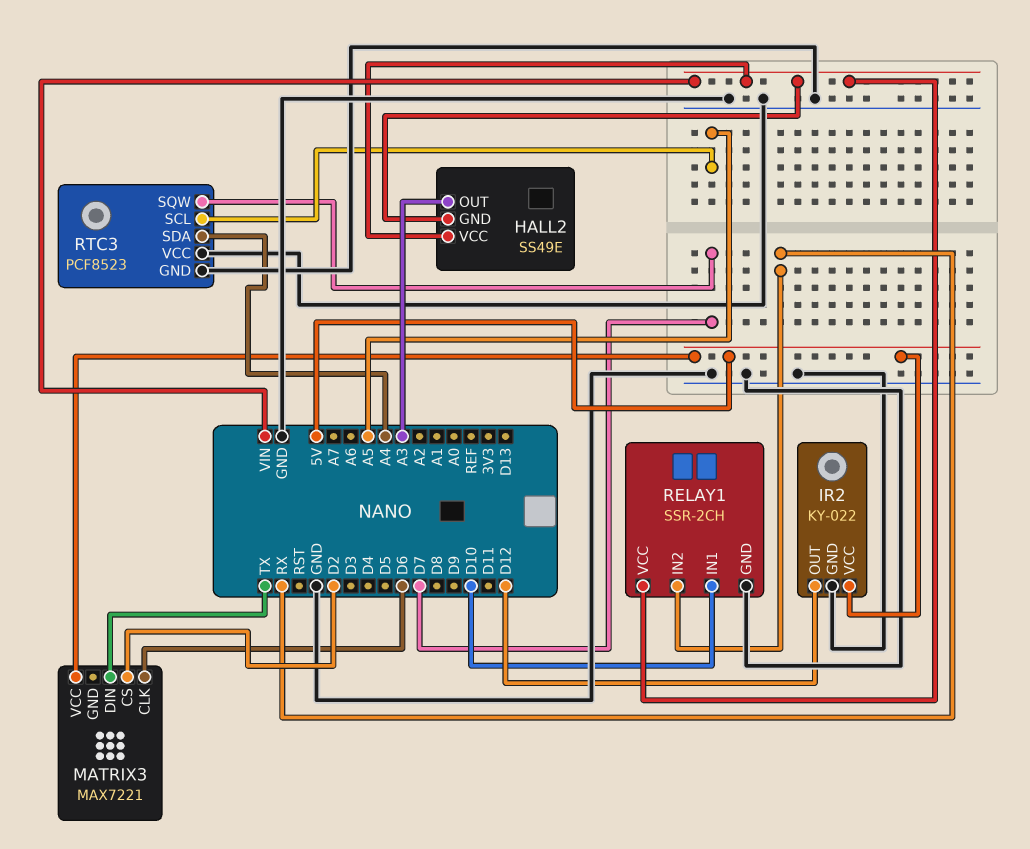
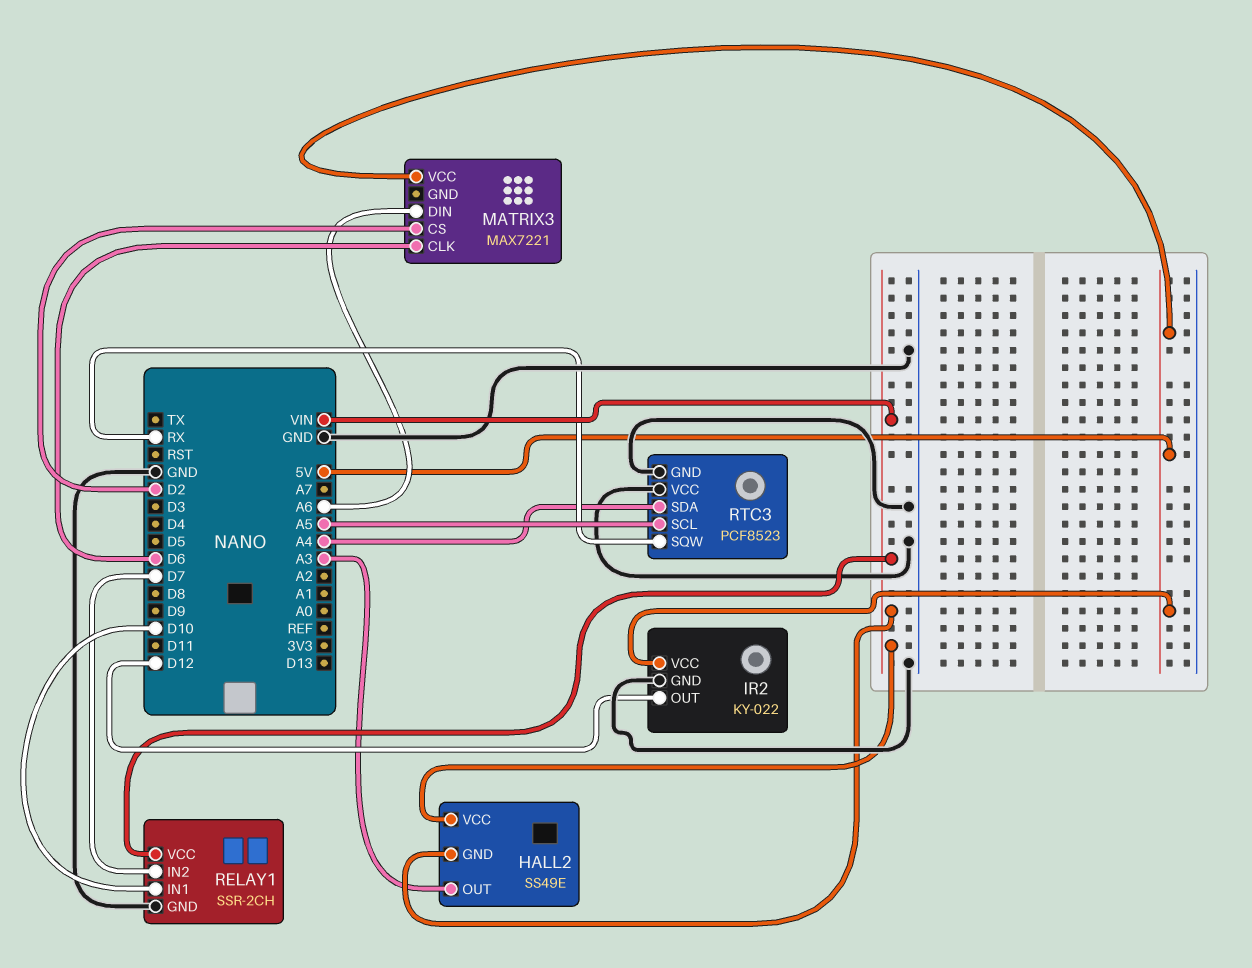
MATRIX3 pin DIN: TX -> A6
RELAY1 pin IN2: RX -> D7
RTC3 pin SQW: D7 -> RX

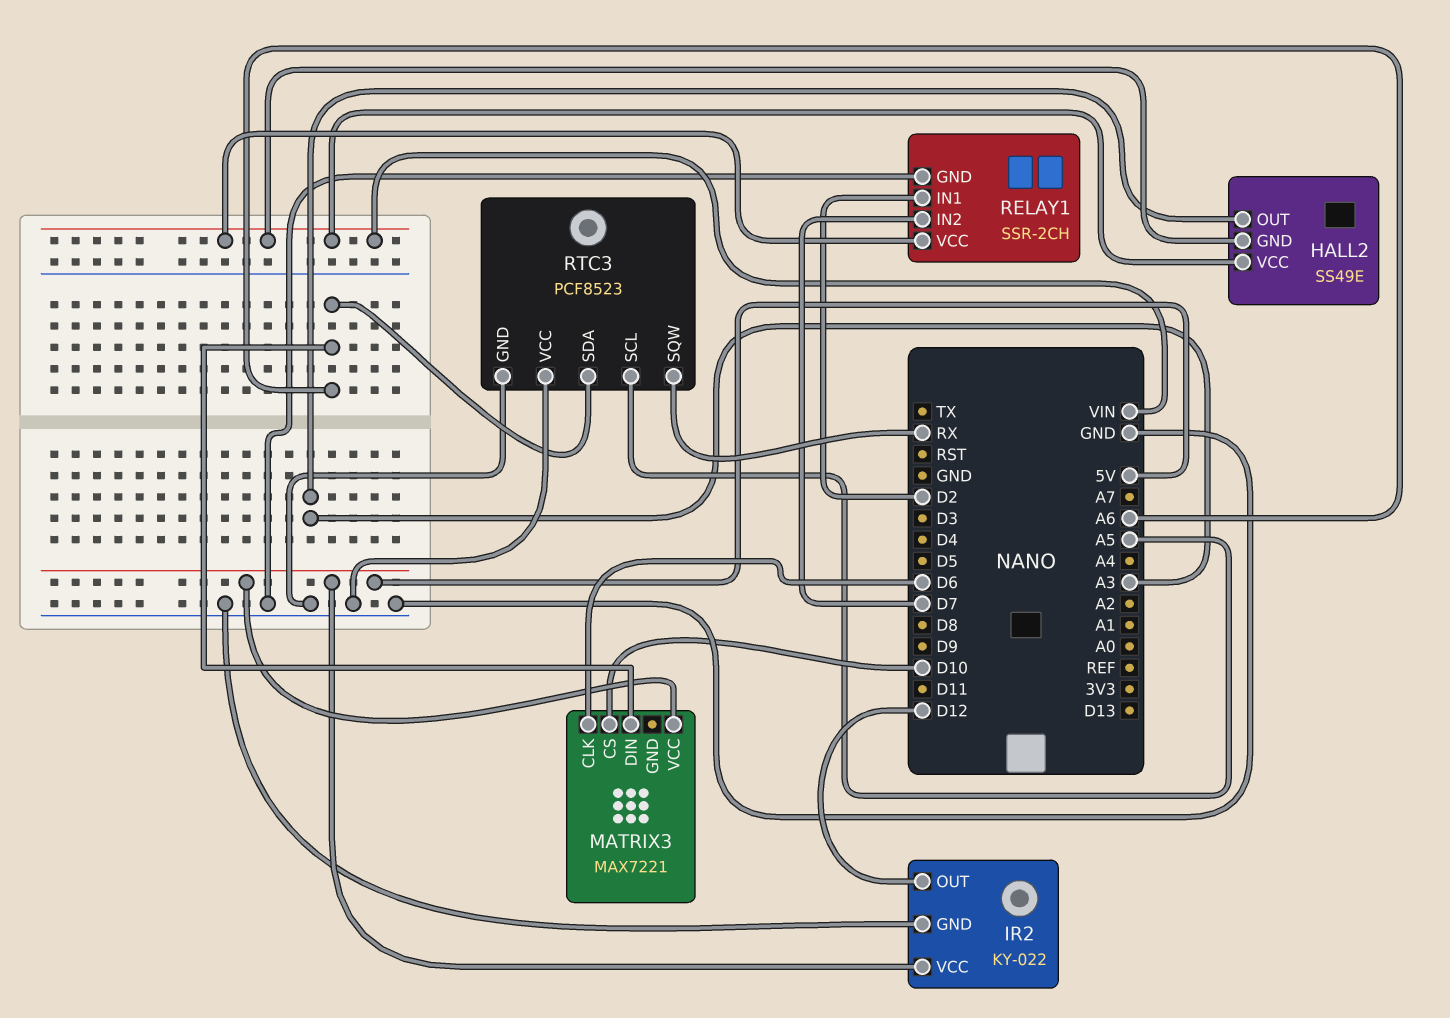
MATRIX3 pin CS: D2 -> D10
RELAY1 pin IN1: D10 -> D2
RTC3 pin SDA: A4 -> A6

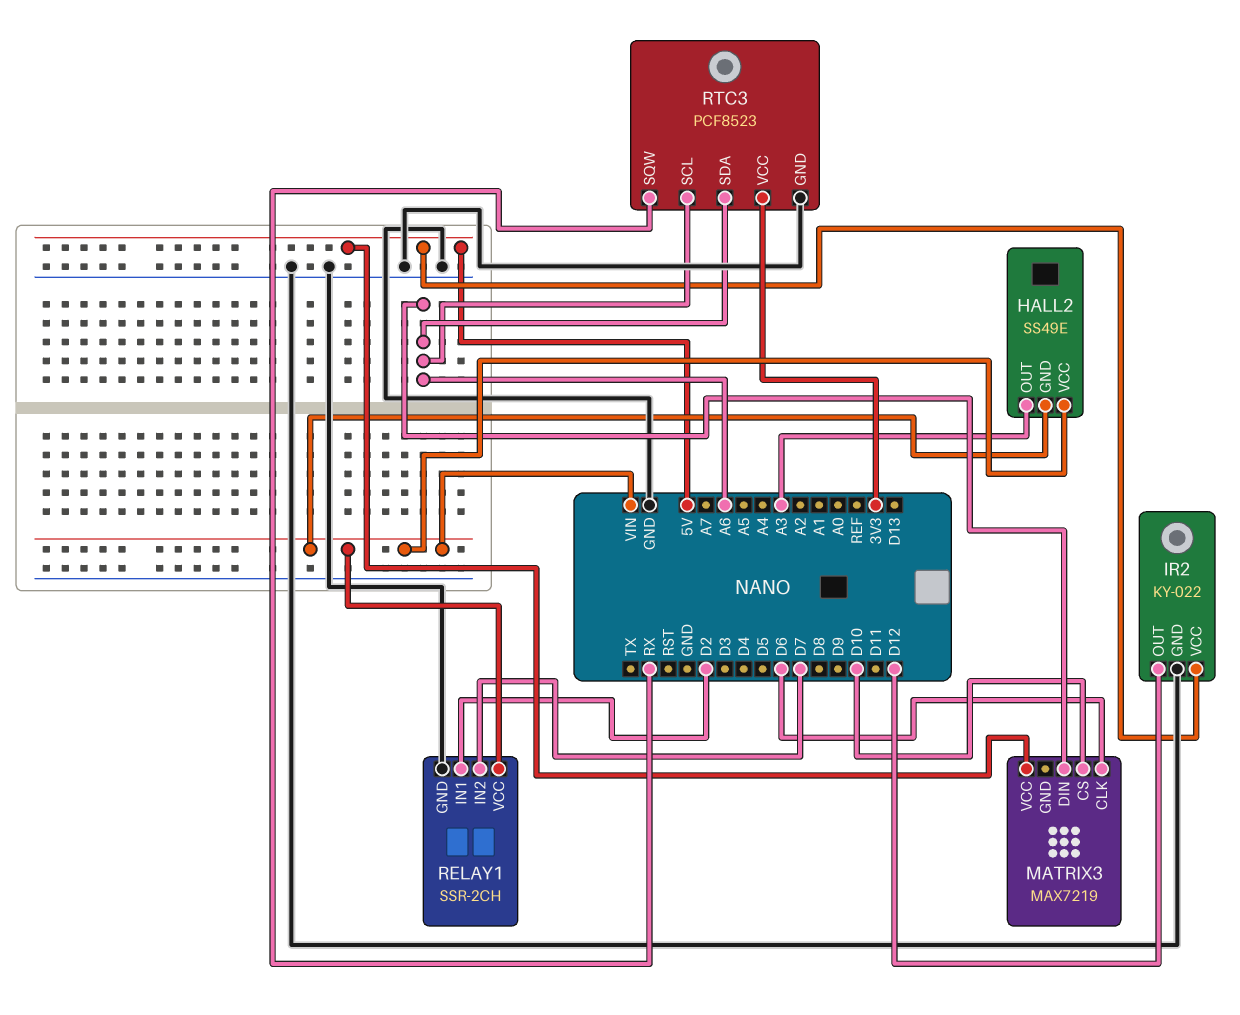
MATRIX3: MAX7221 -> MAX7219
RTC3 pin SCL: A5 -> A6
RTC3 pin VCC: GND -> 3V3

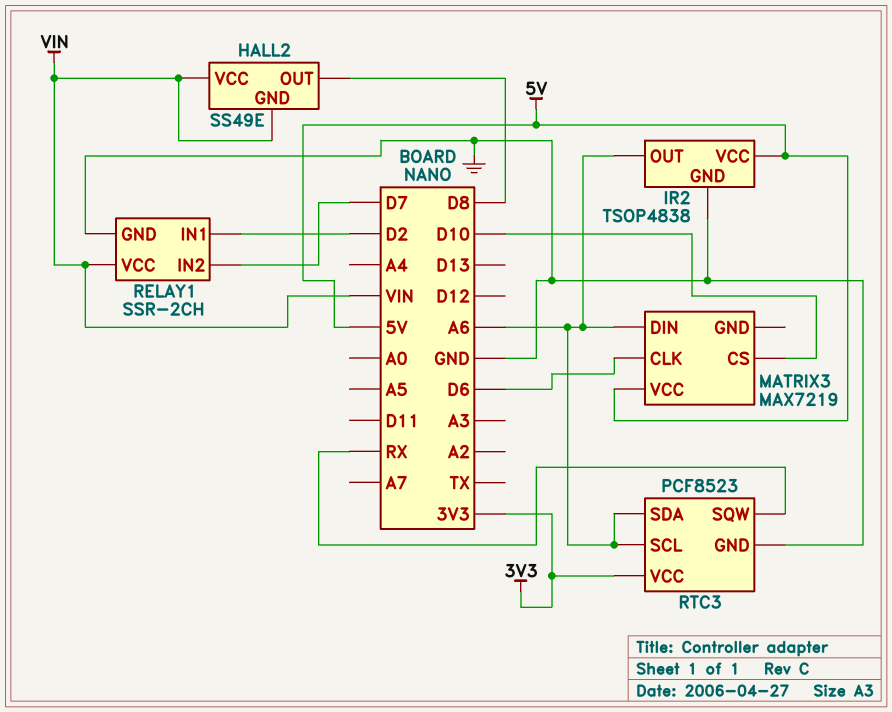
HALL2 pin OUT: A3 -> D8
IR2: KY-022 -> TSOP4838
IR2 pin OUT: D12 -> A6

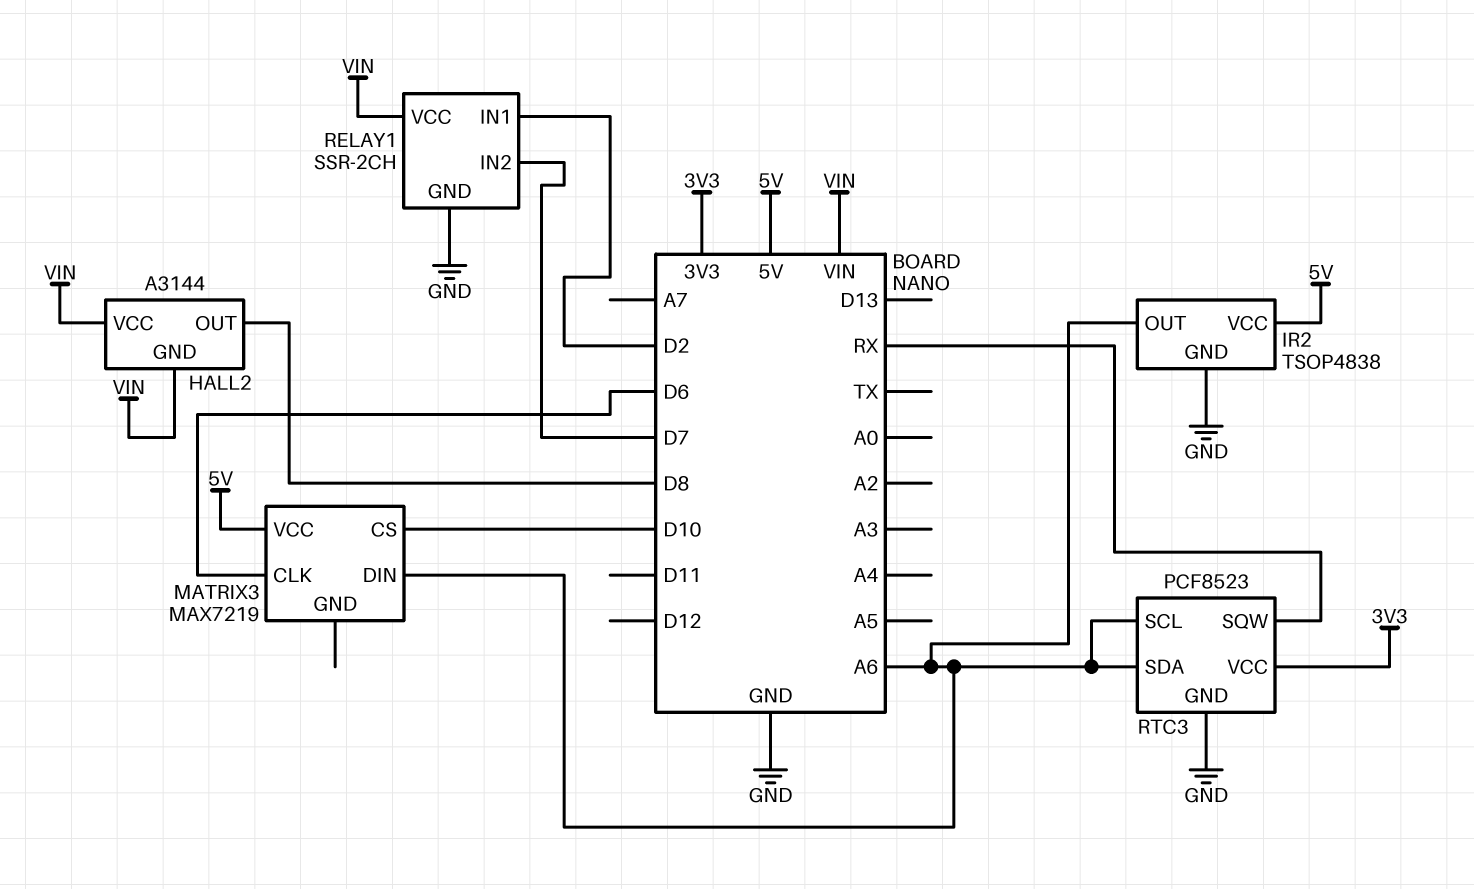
HALL2: SS49E -> A3144

